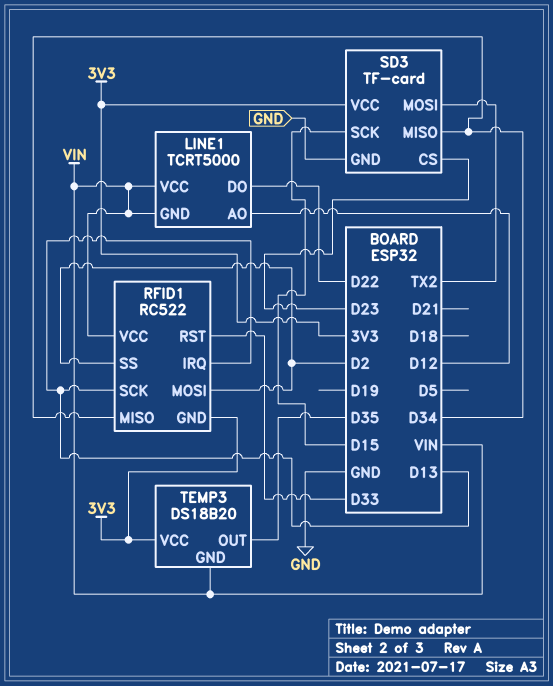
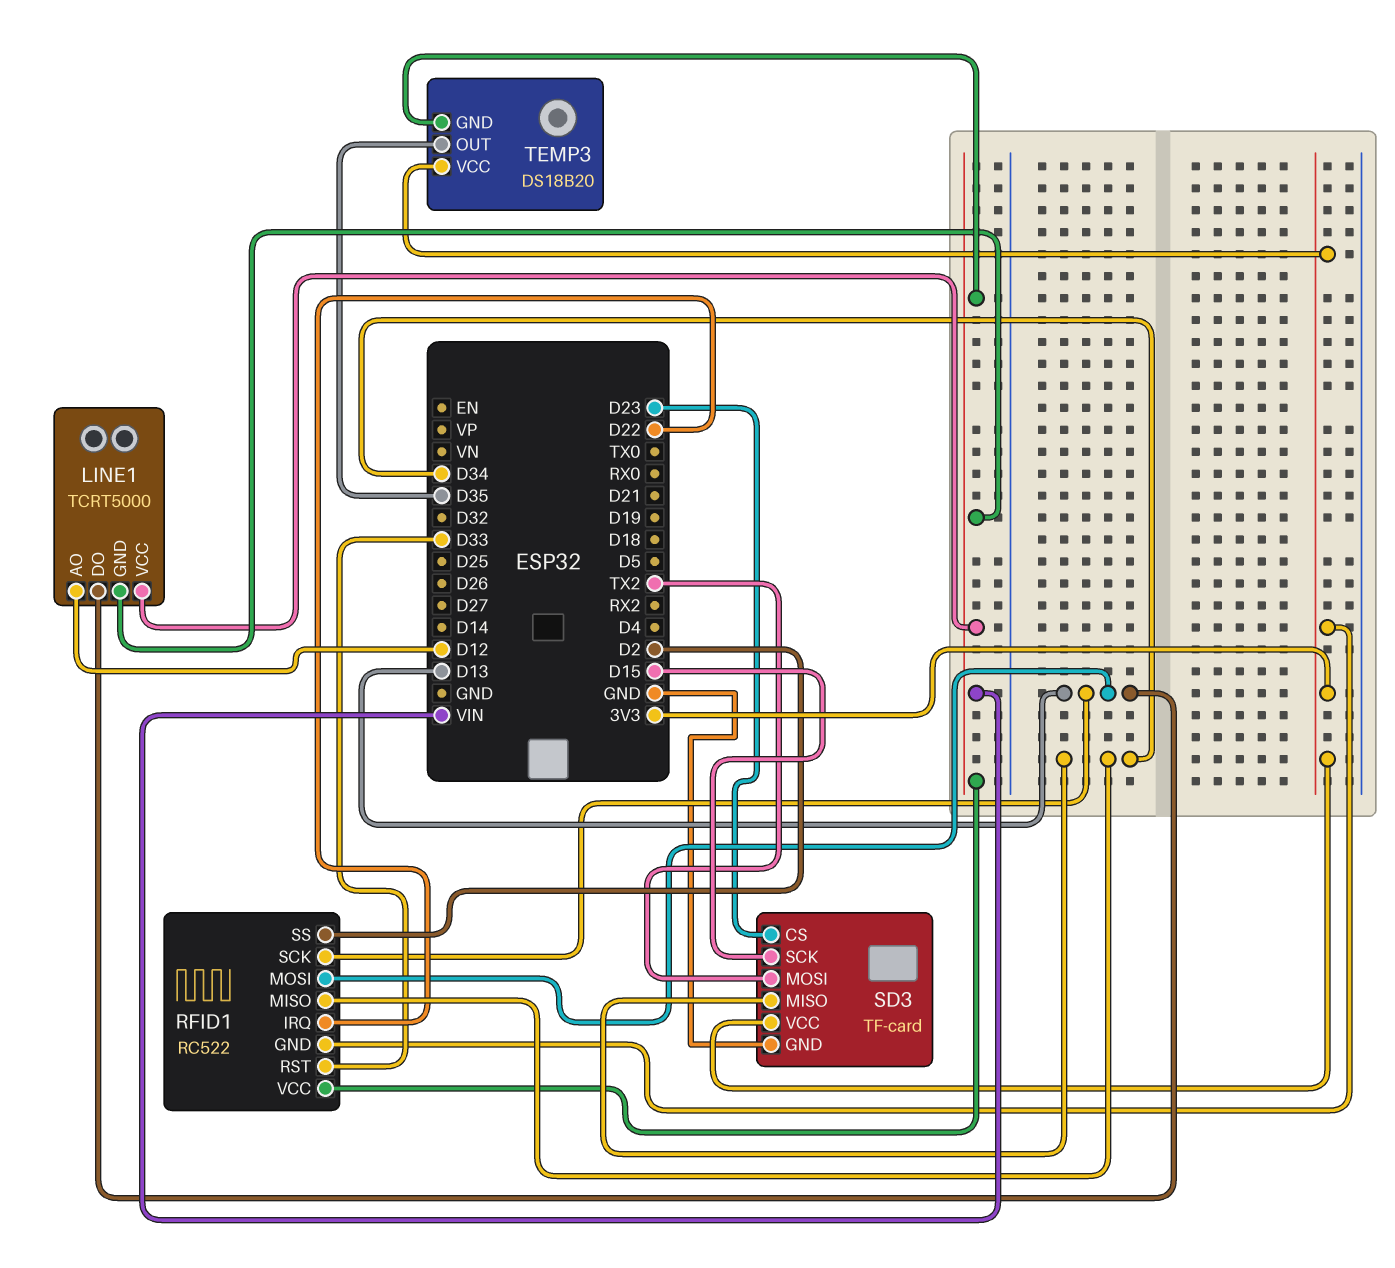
LINE1 pin DO: D22 -> D13
RFID1 pin IRQ: D13 -> D22
RFID1 pin MOSI: D2 -> D13

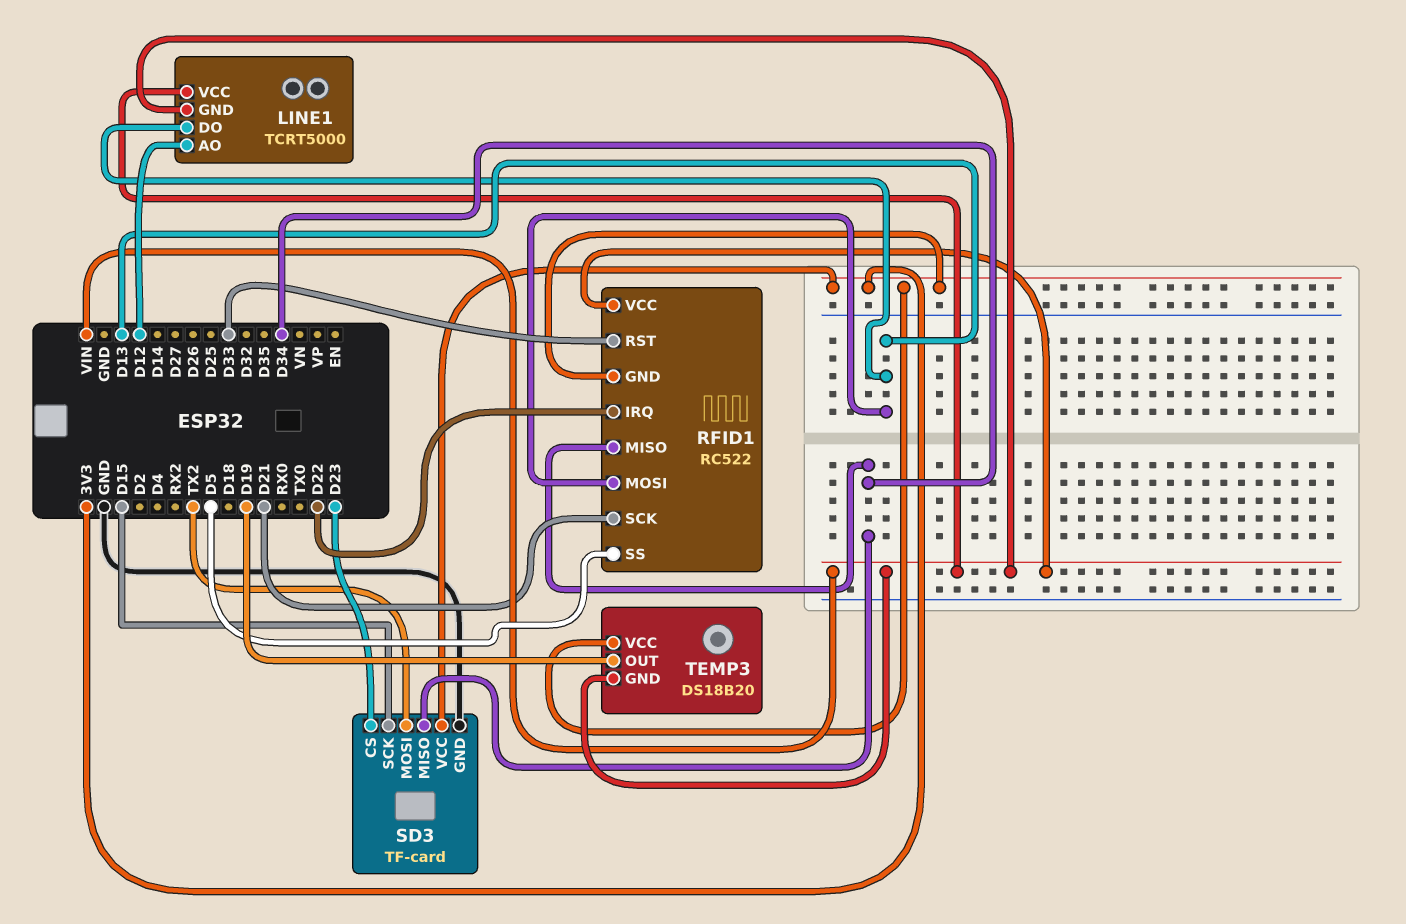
RFID1 pin SCK: D13 -> D21
RFID1 pin SS: D2 -> D5
TEMP3 pin OUT: D35 -> D19

